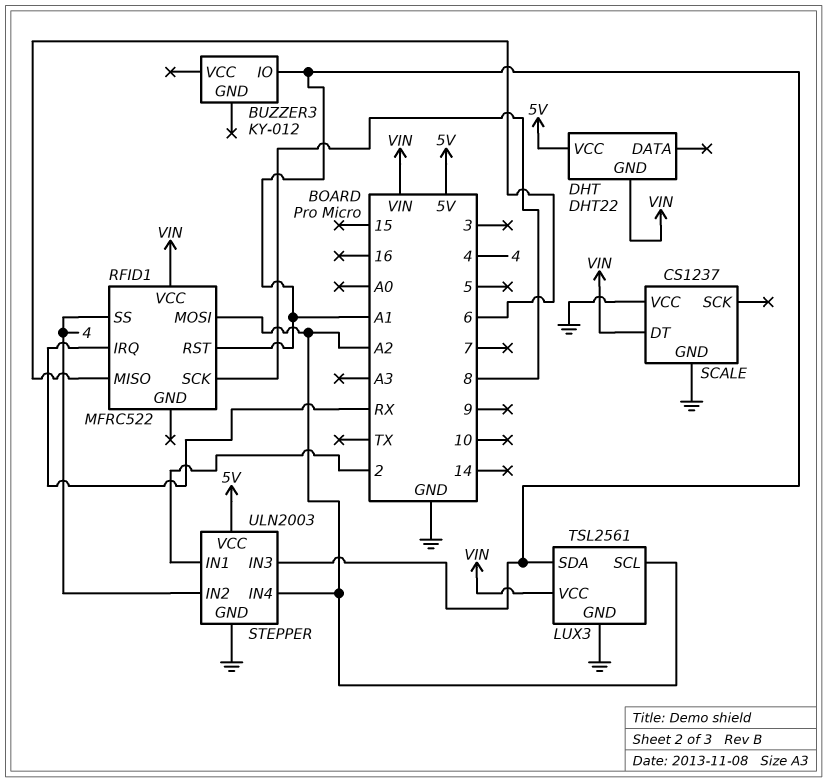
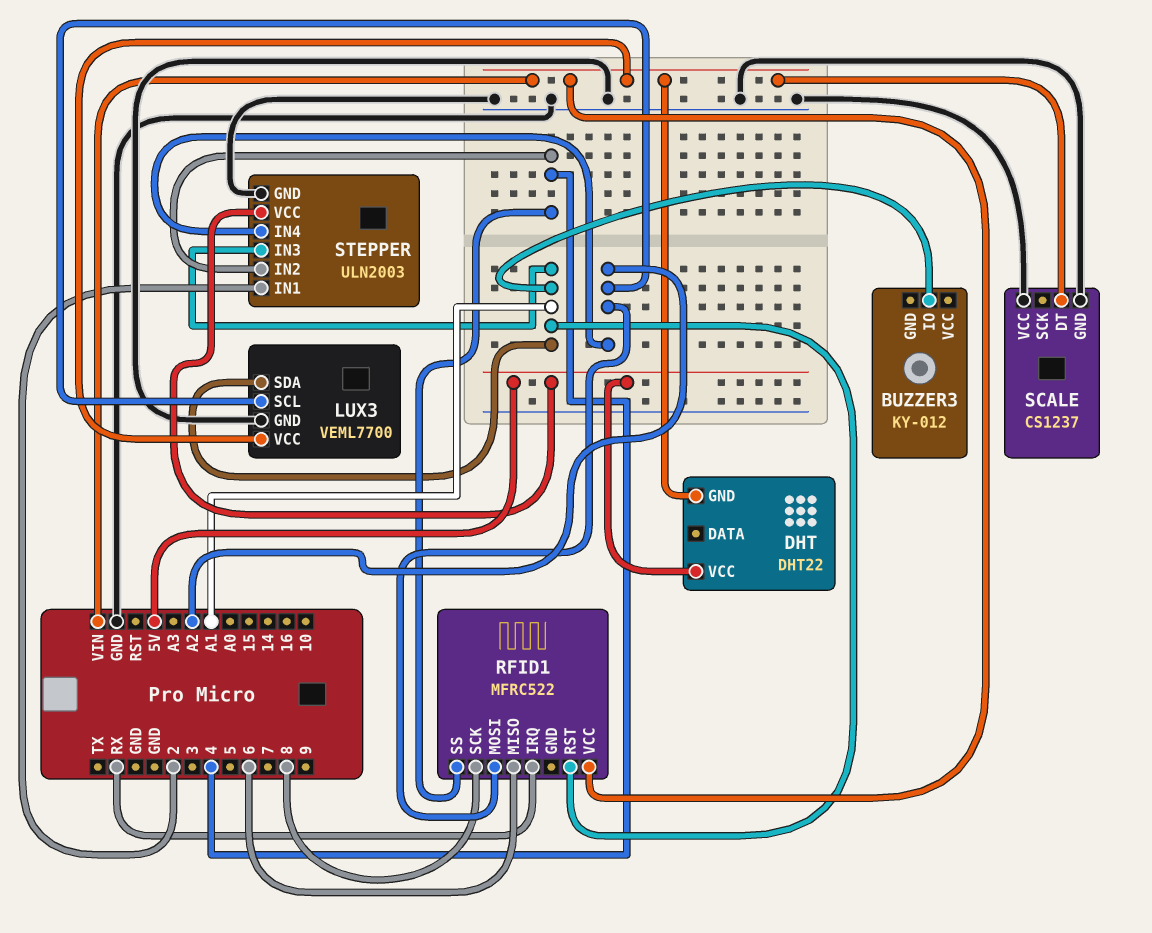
LUX3: TSL2561 -> VEML7700

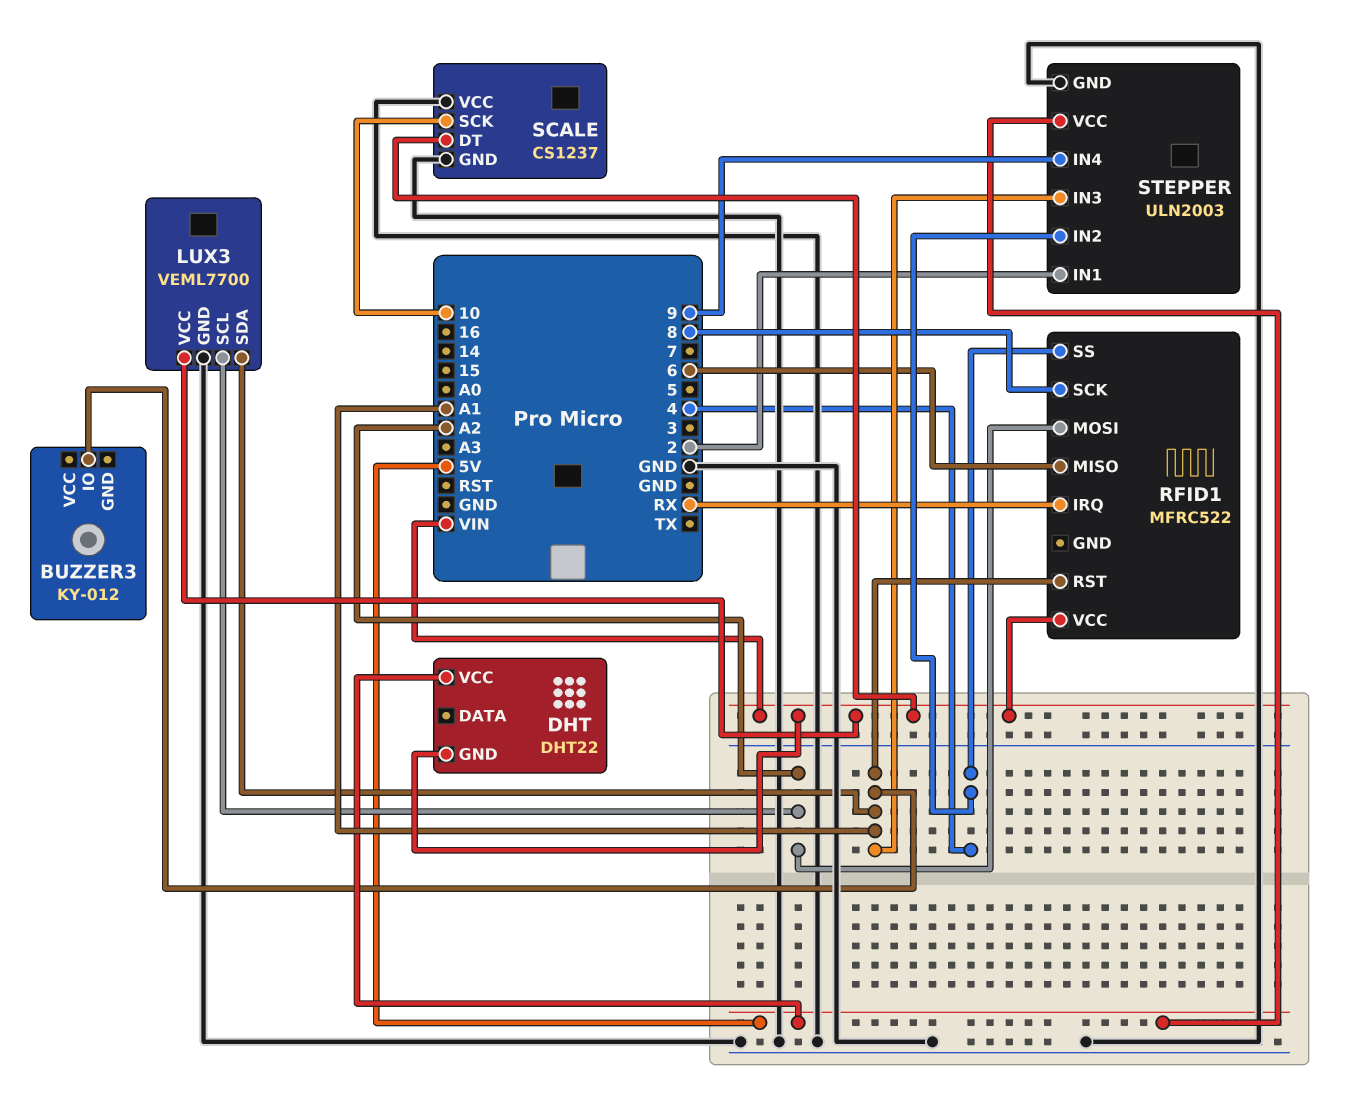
SCALE pin SCK: none -> 10
STEPPER pin IN4: A2 -> 9

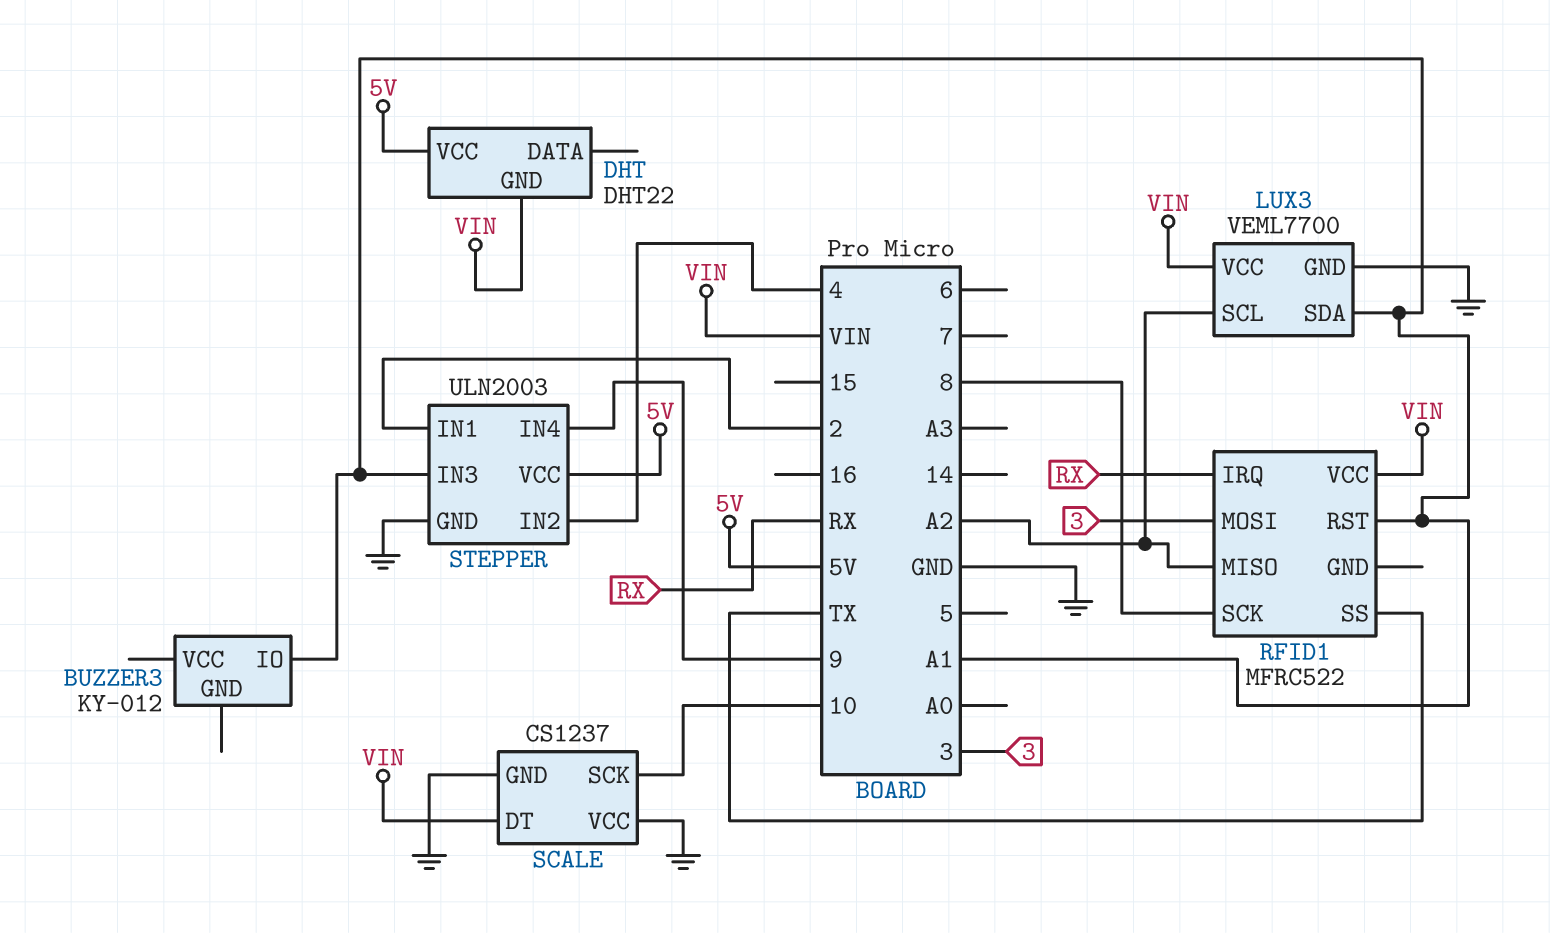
RFID1 pin MISO: 6 -> A2
RFID1 pin MOSI: A2 -> 3
RFID1 pin SS: 4 -> TX

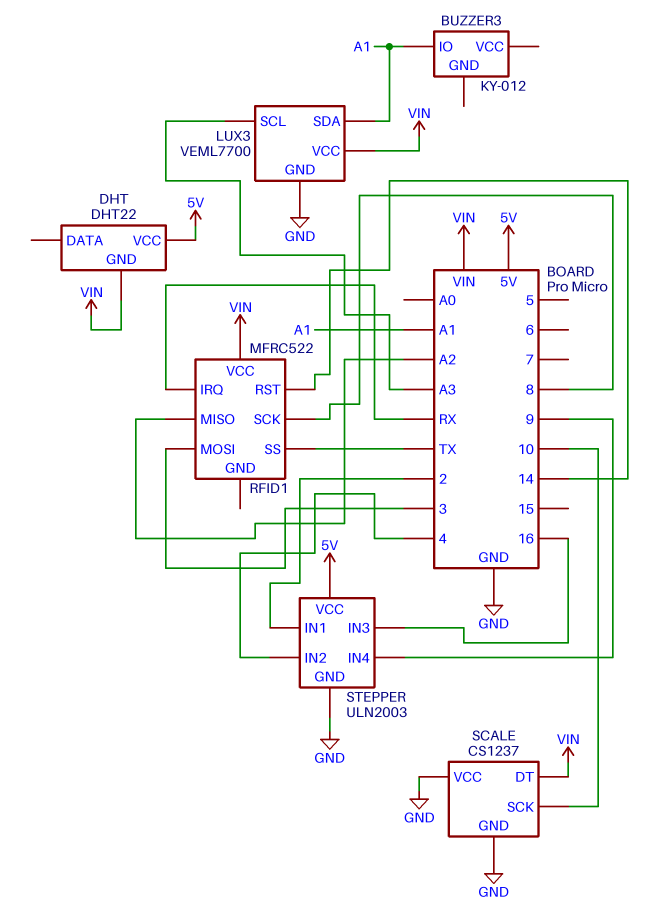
LUX3 pin SCL: A2 -> A3
RFID1 pin RST: A1 -> 14
STEPPER pin IN3: A1 -> 16

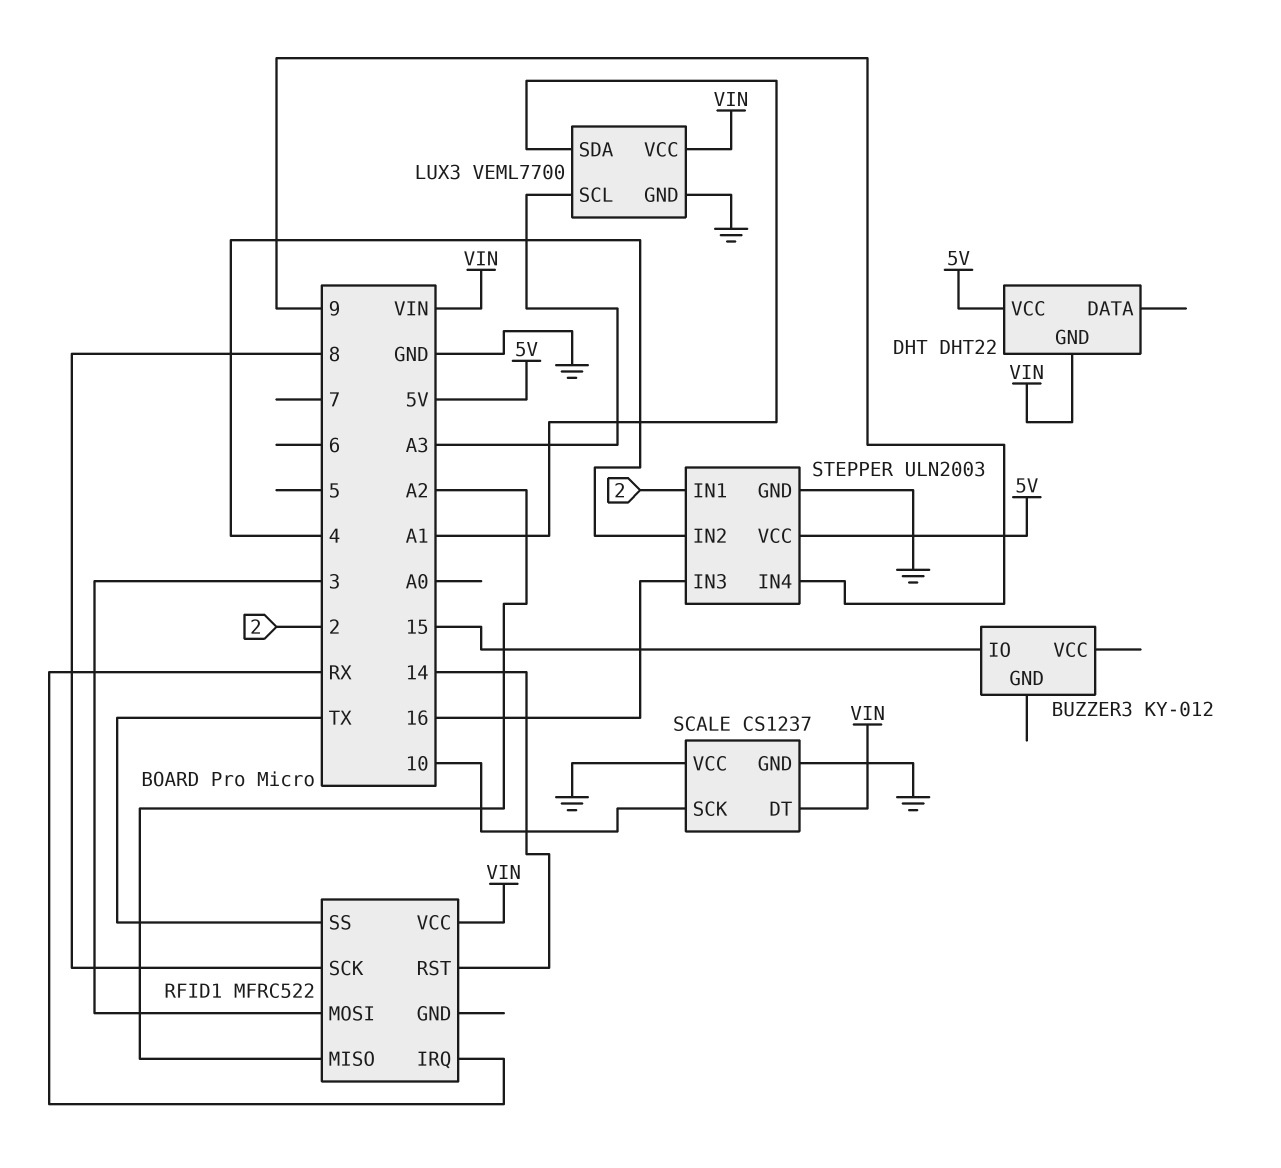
BUZZER3 pin IO: A1 -> 15

